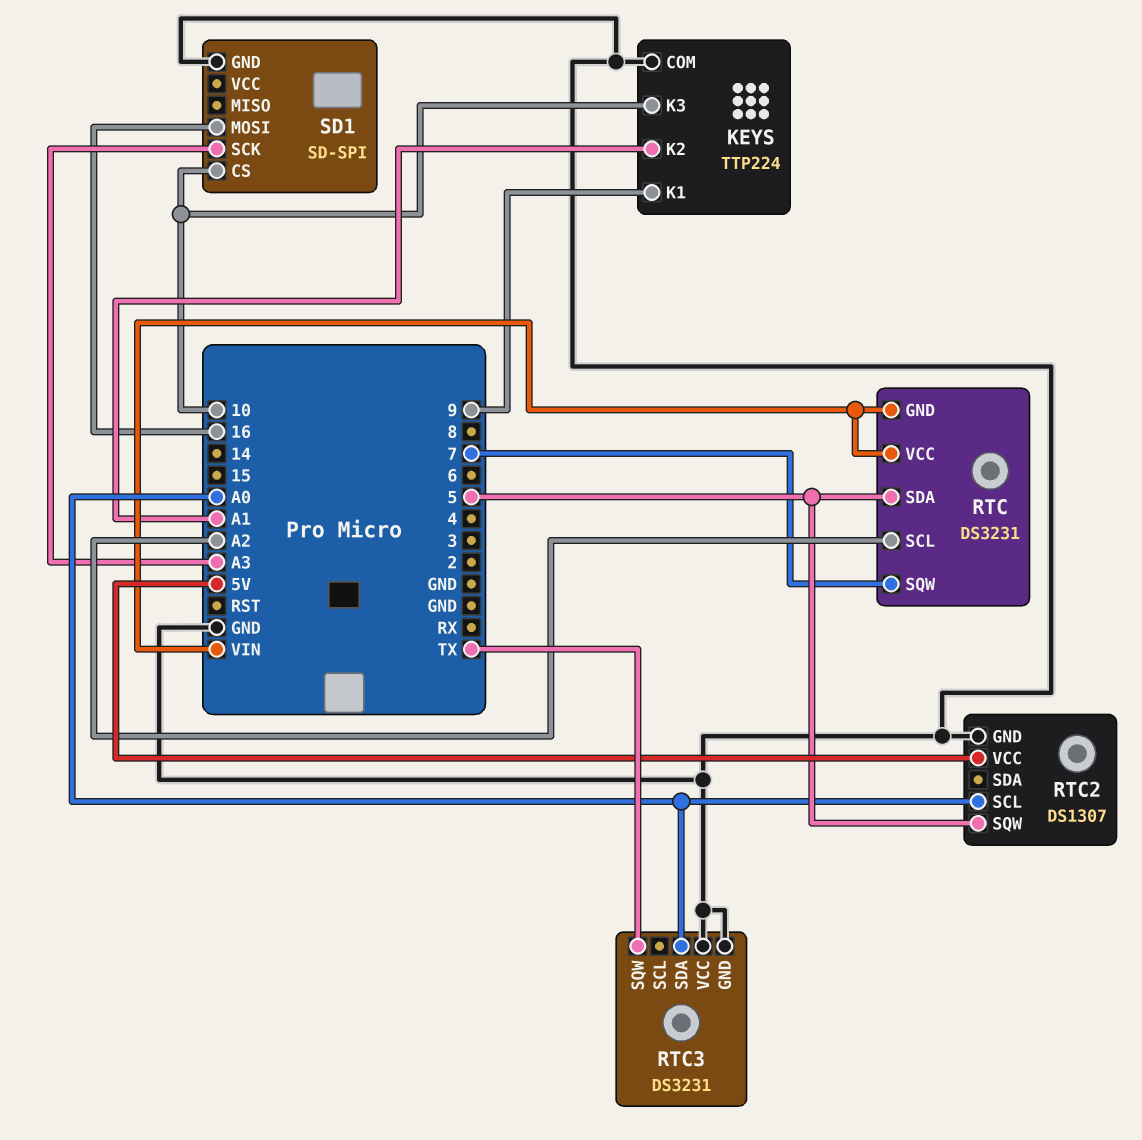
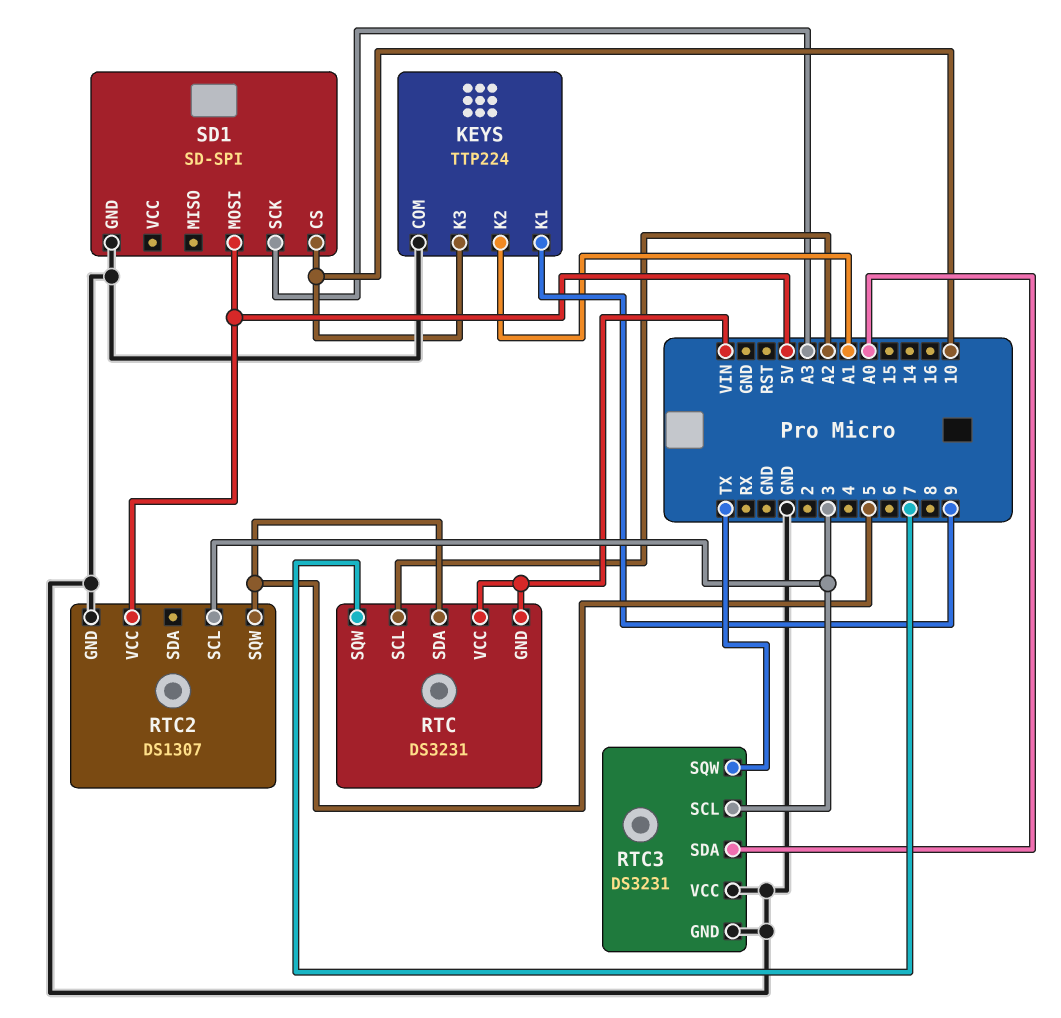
RTC2 pin SCL: A0 -> 3
RTC3 pin SCL: none -> 3
SD1 pin MOSI: 16 -> 5V

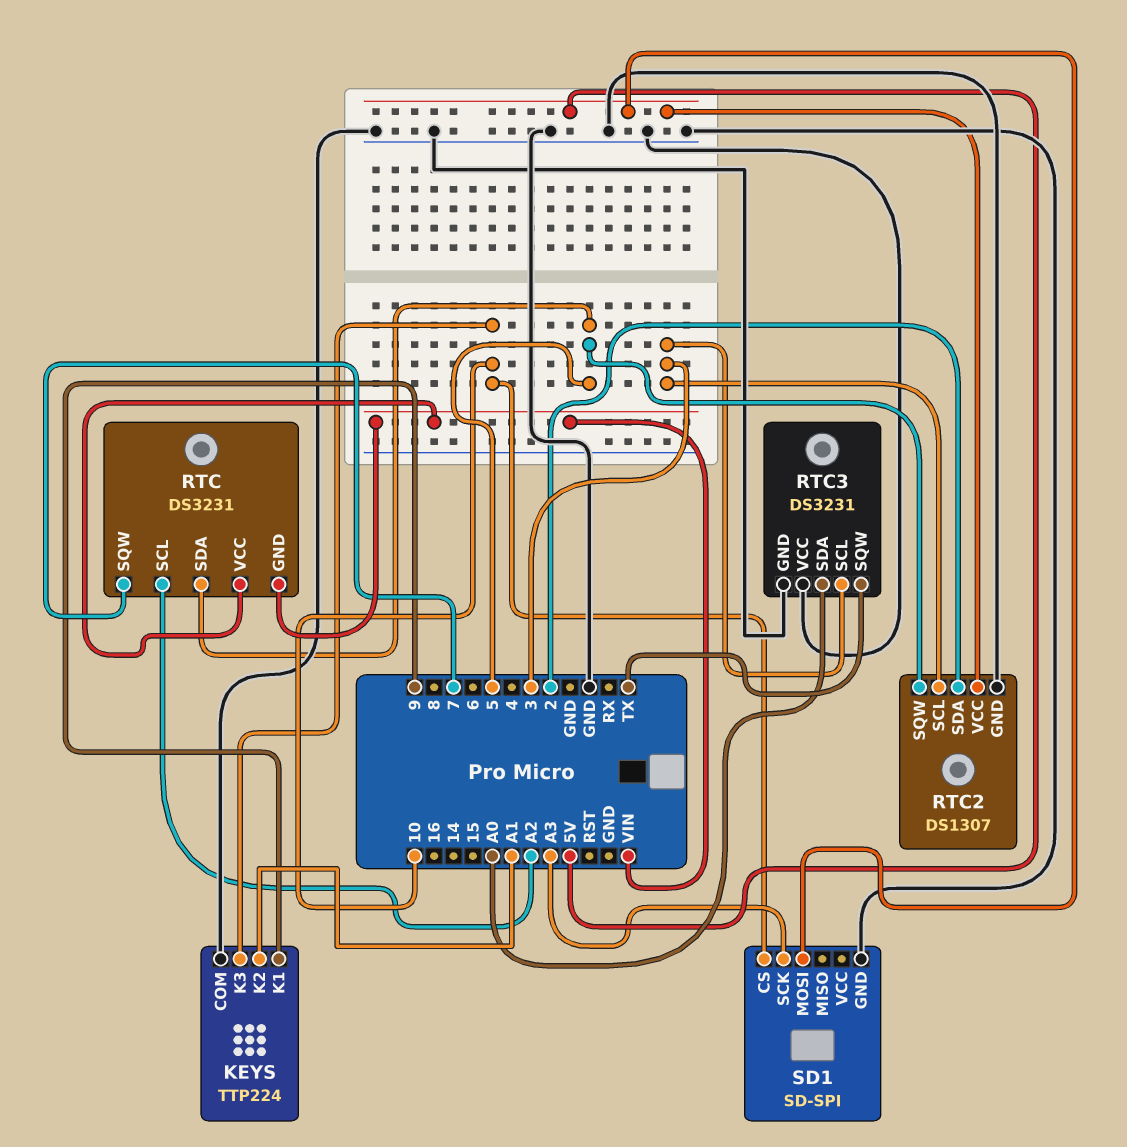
RTC2 pin SDA: none -> 2

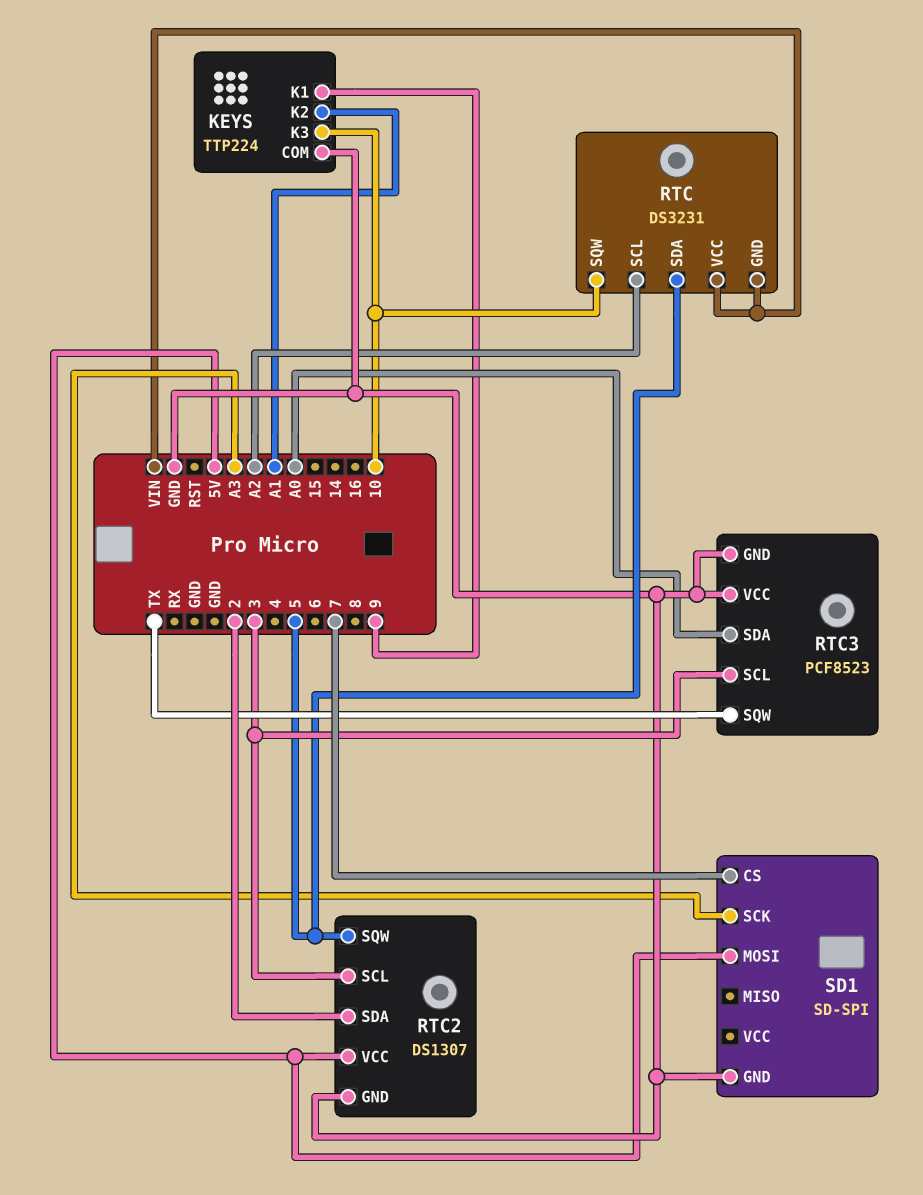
RTC pin SQW: 7 -> 10
RTC3: DS3231 -> PCF8523
SD1 pin CS: 10 -> 7

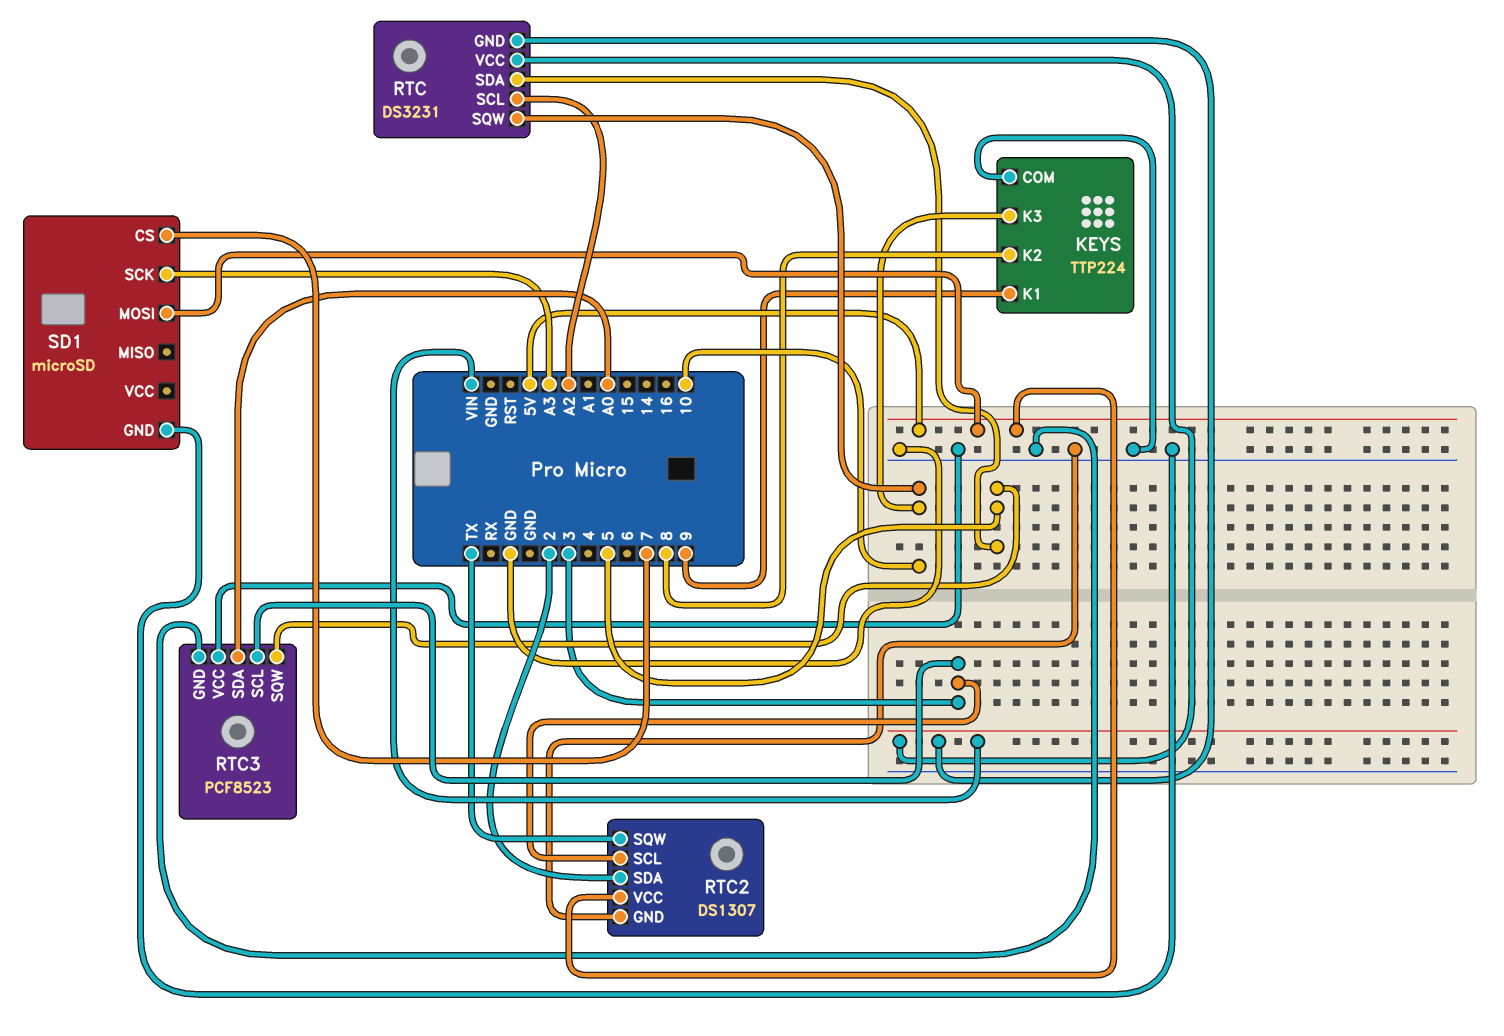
KEYS pin K2: A1 -> 8
RTC2 pin SQW: 5 -> TX
RTC3 pin SQW: TX -> 5
SD1: SD-SPI -> microSD

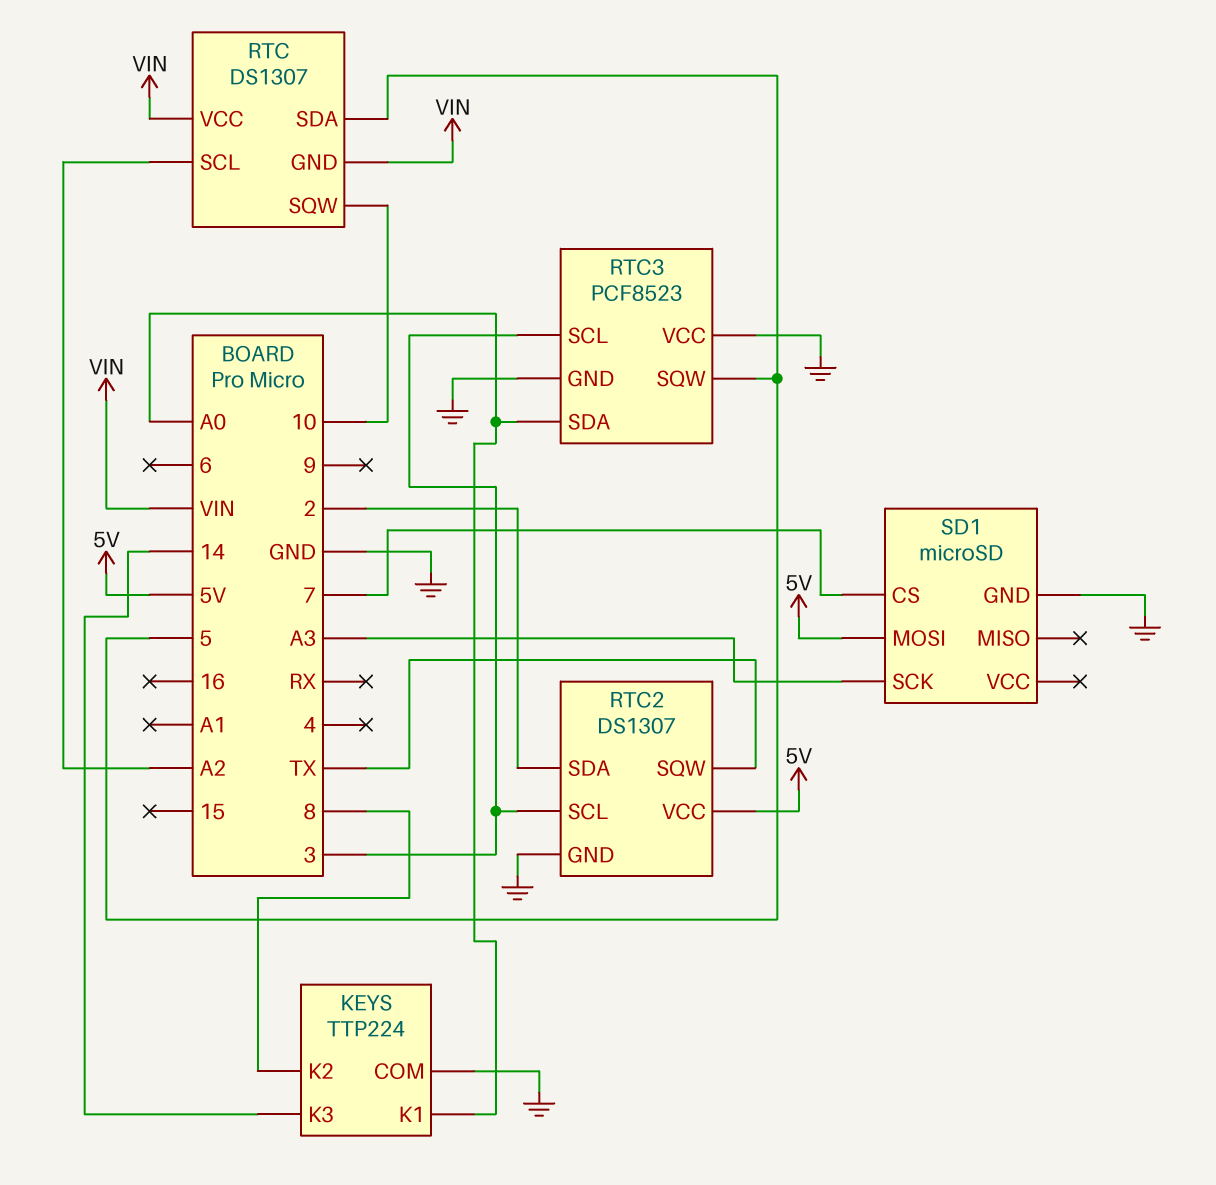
KEYS pin K1: 9 -> A0
KEYS pin K3: 10 -> 14
RTC: DS3231 -> DS1307

